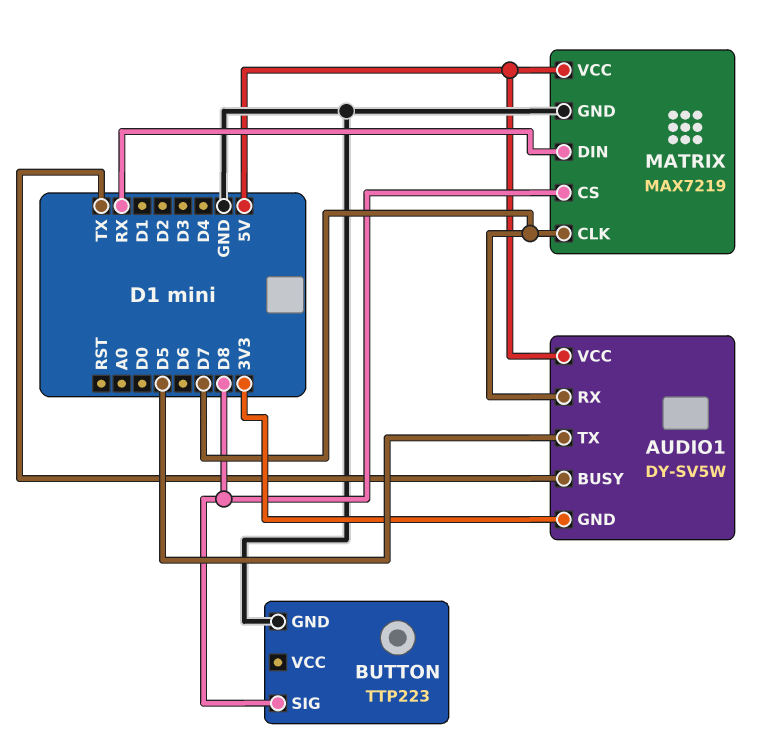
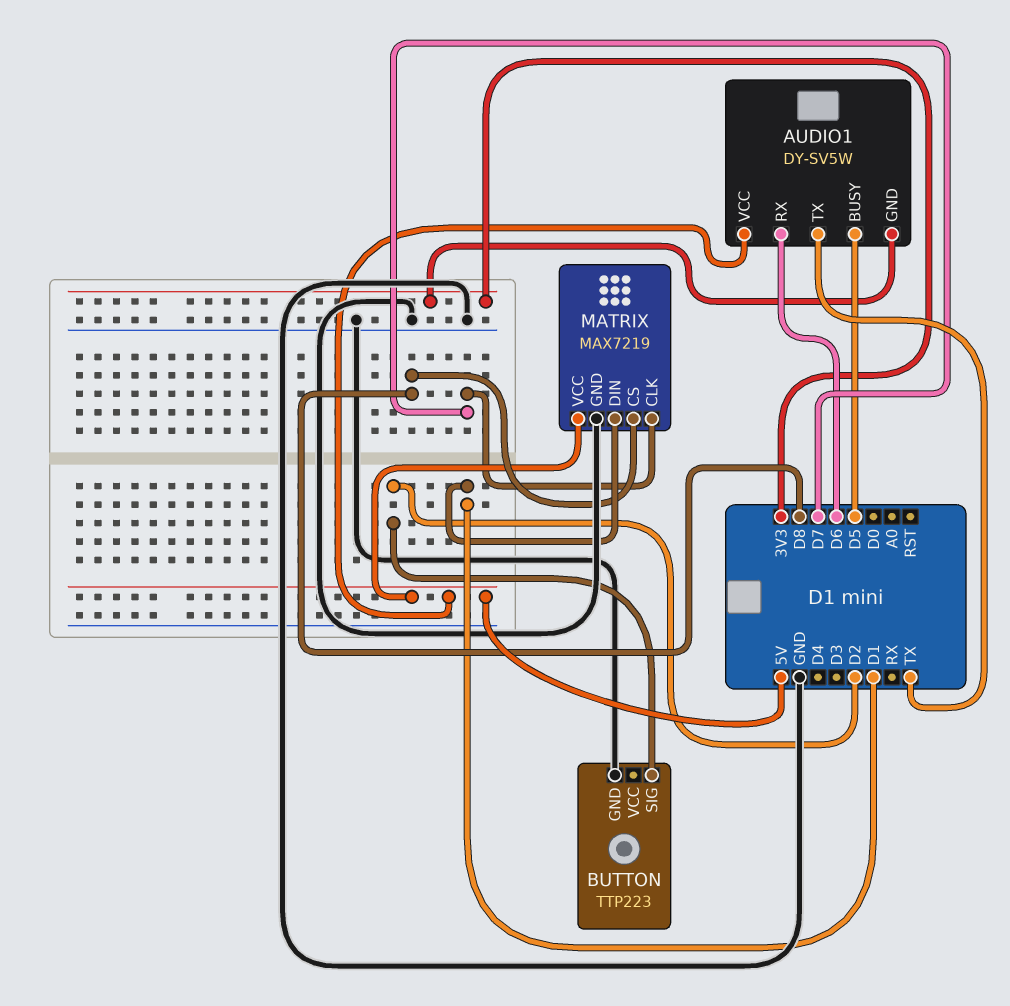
AUDIO1 pin BUSY: TX -> D5
AUDIO1 pin RX: D7 -> D6
AUDIO1 pin TX: D5 -> TX
BUTTON pin SIG: D8 -> D2
MATRIX pin DIN: RX -> D1

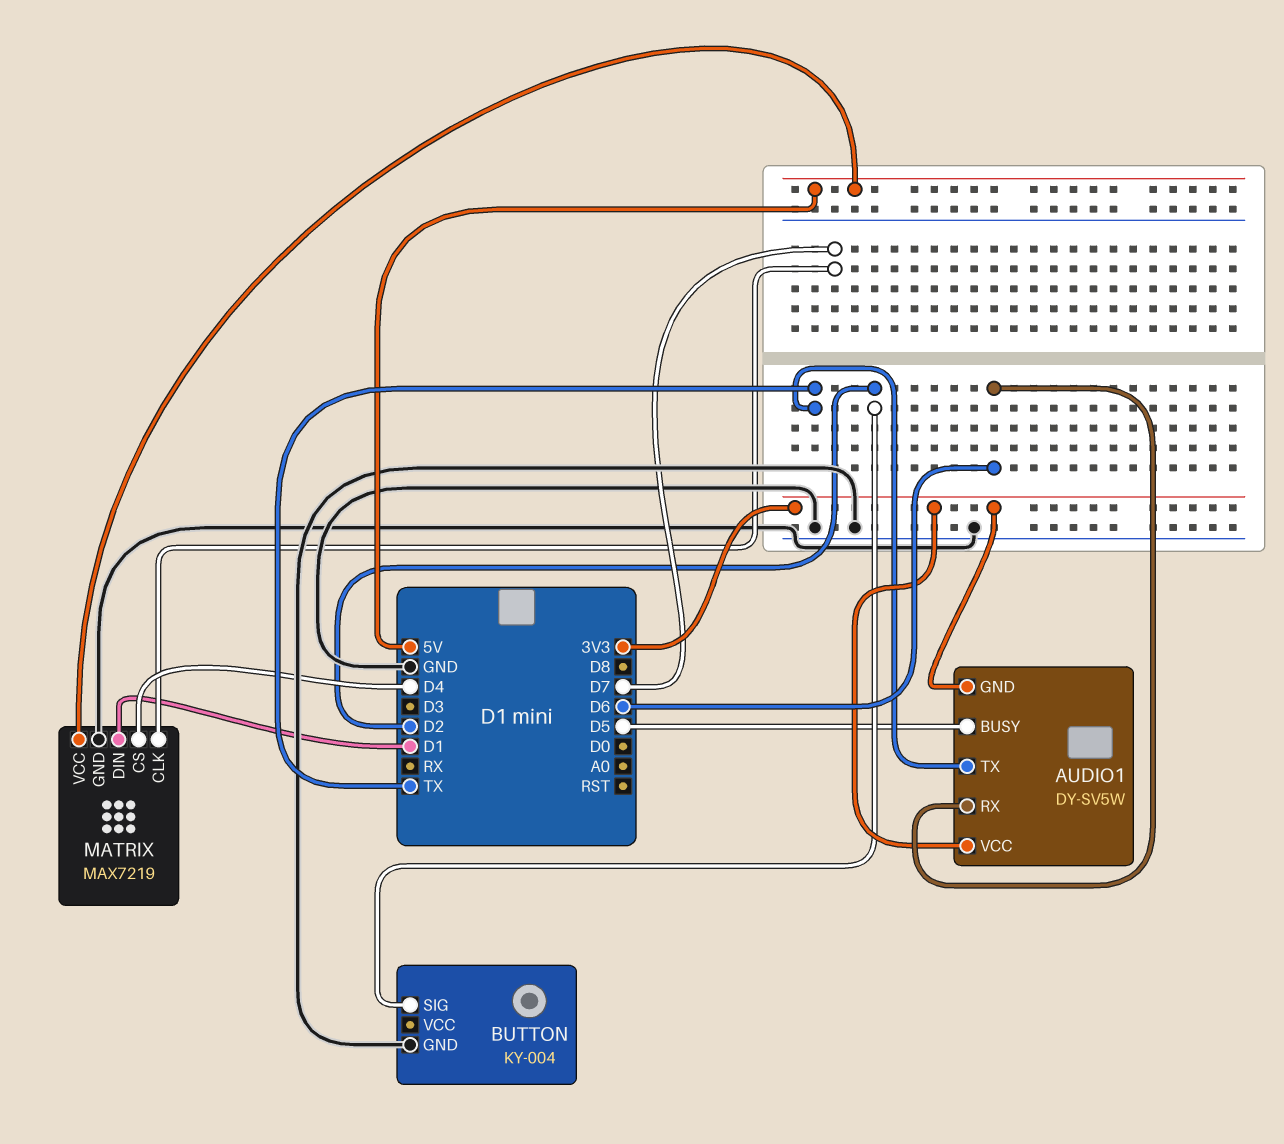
AUDIO1 pin VCC: 5V -> 3V3
BUTTON: TTP223 -> KY-004
MATRIX pin CS: D8 -> D4

